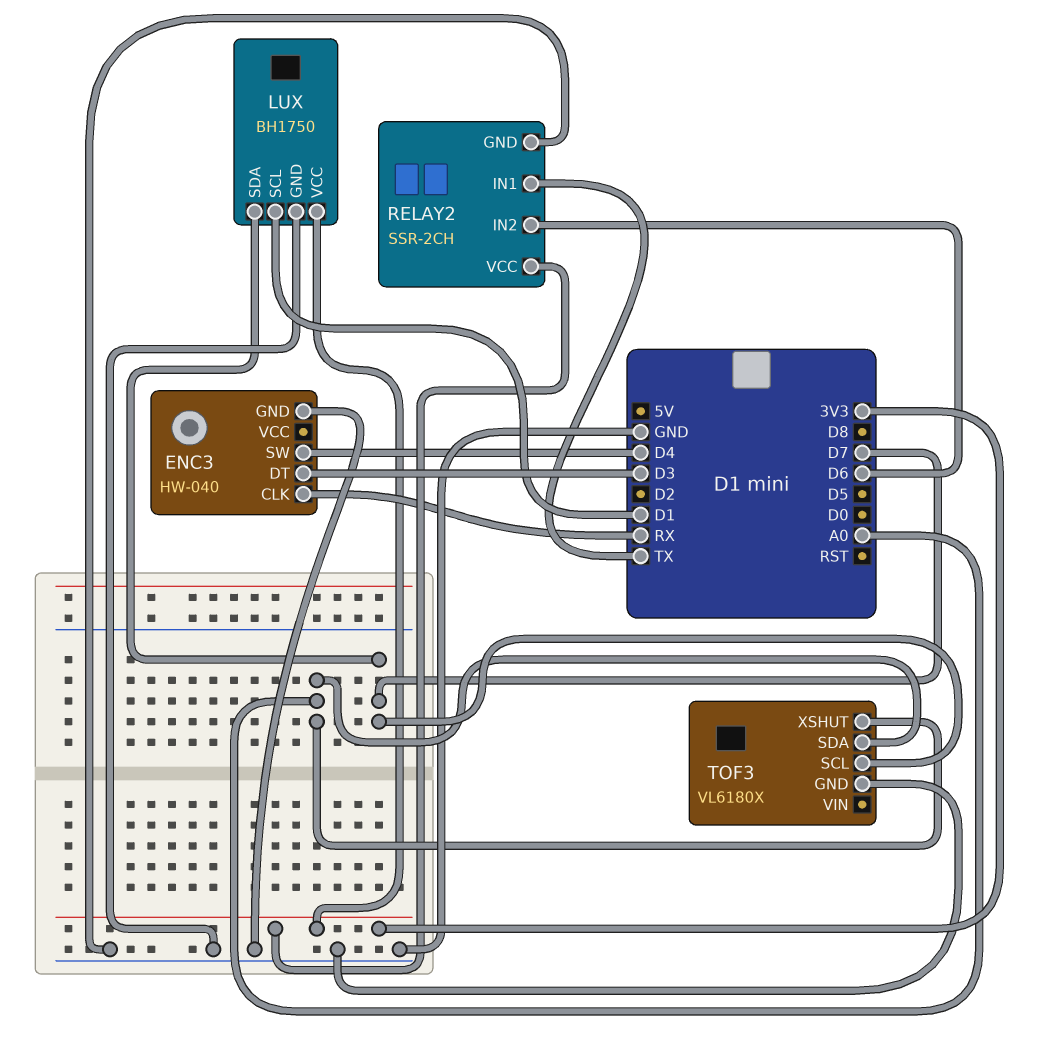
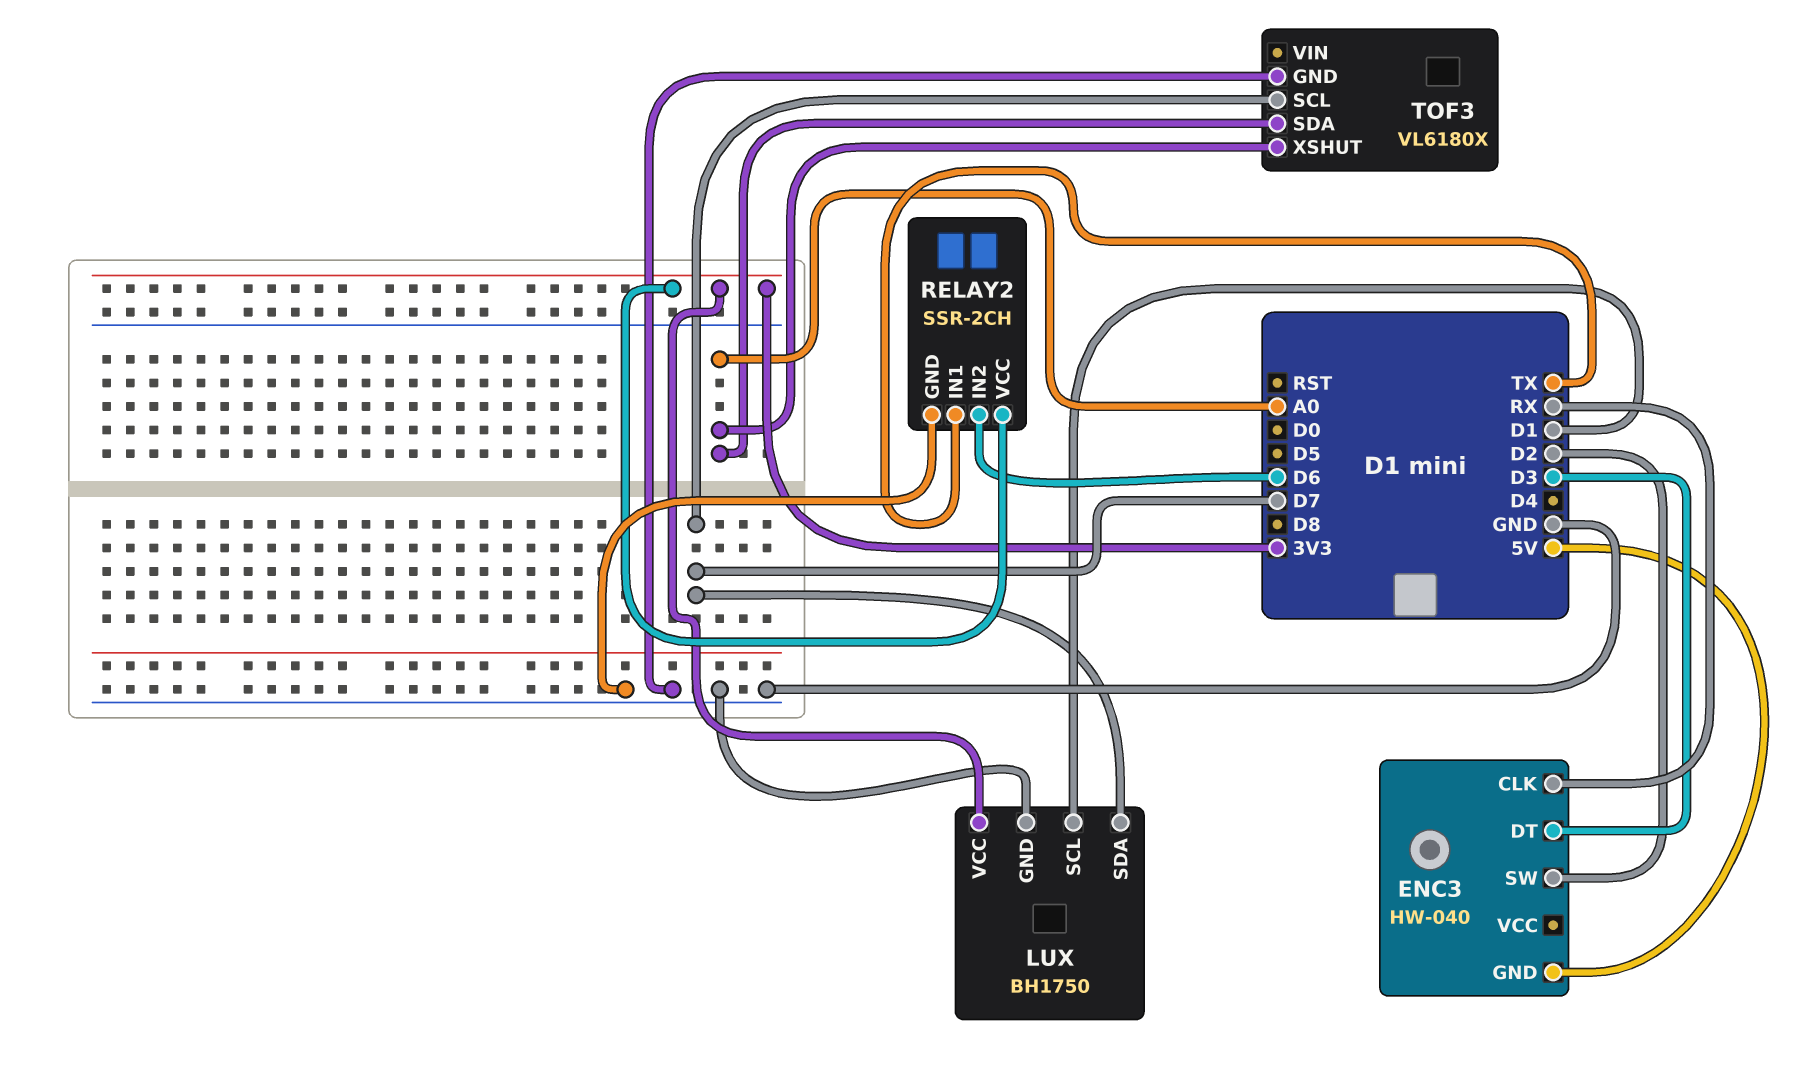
ENC3 pin GND: GND -> 5V
ENC3 pin SW: D4 -> D2

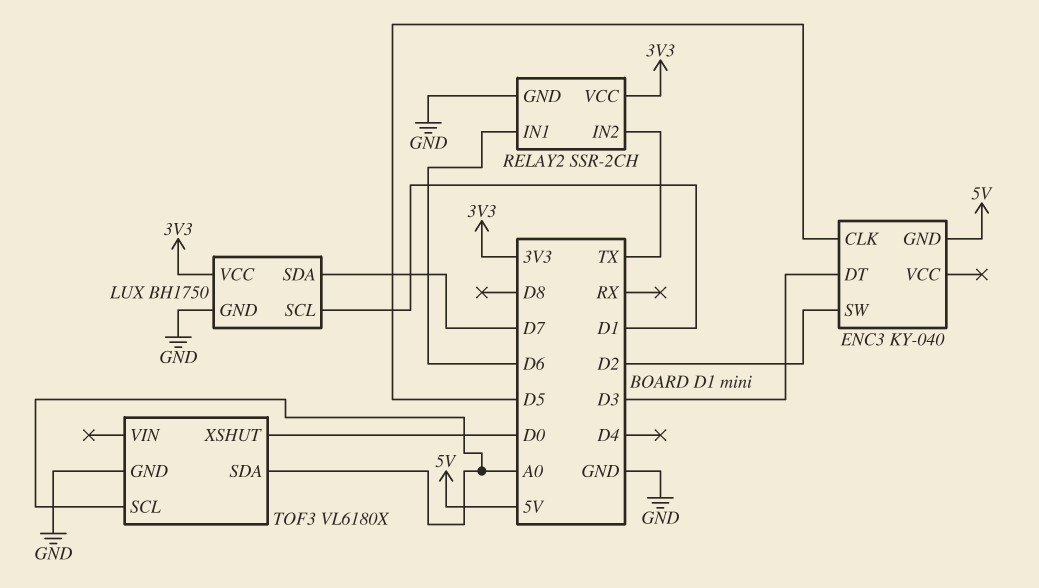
ENC3: HW-040 -> KY-040
ENC3 pin CLK: RX -> D5
RELAY2 pin IN1: TX -> D6
RELAY2 pin IN2: D6 -> TX
TOF3 pin SCL: D7 -> A0
TOF3 pin XSHUT: A0 -> D0

